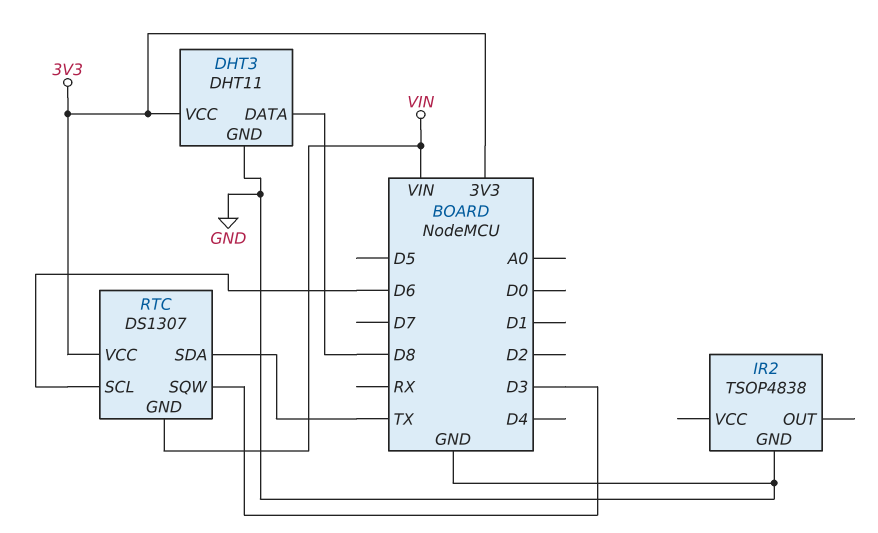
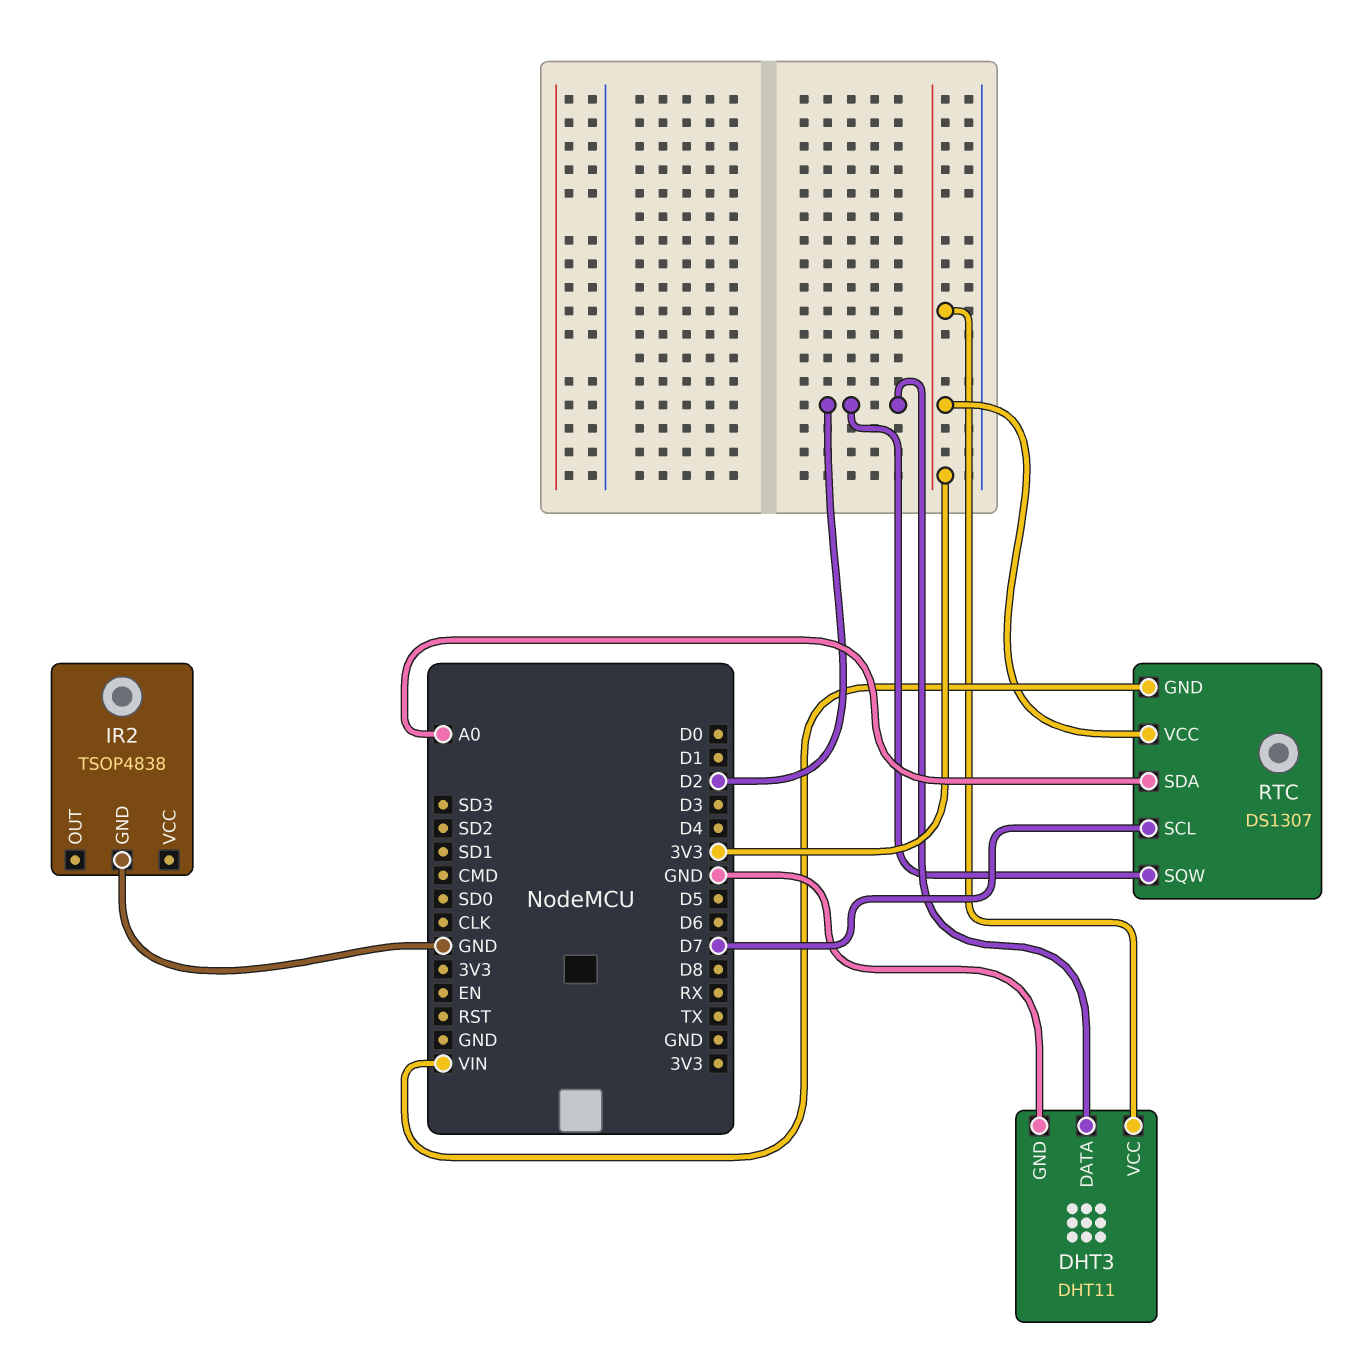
DHT3 pin DATA: D8 -> D2
RTC pin SCL: D6 -> D7
RTC pin SDA: TX -> A0
RTC pin SQW: D3 -> D2

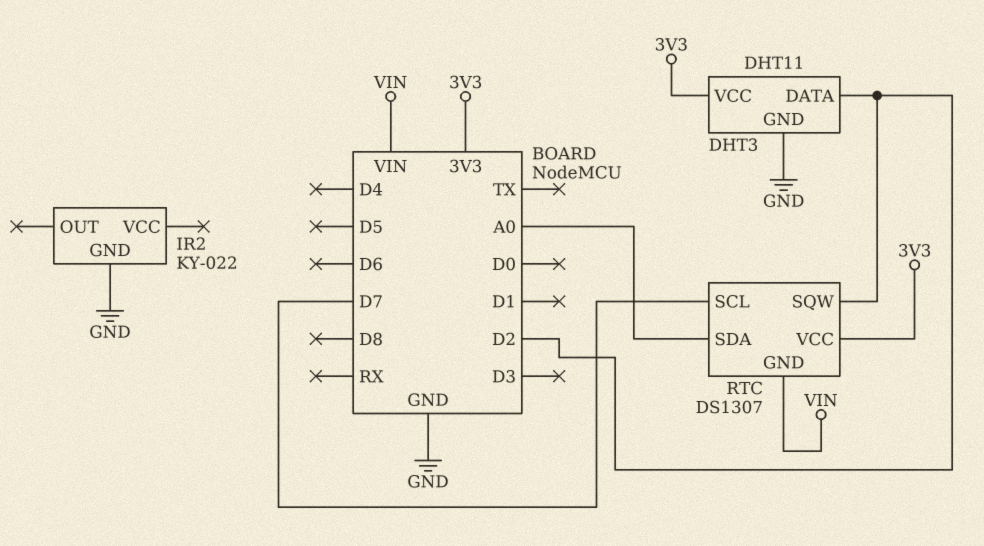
IR2: TSOP4838 -> KY-022

